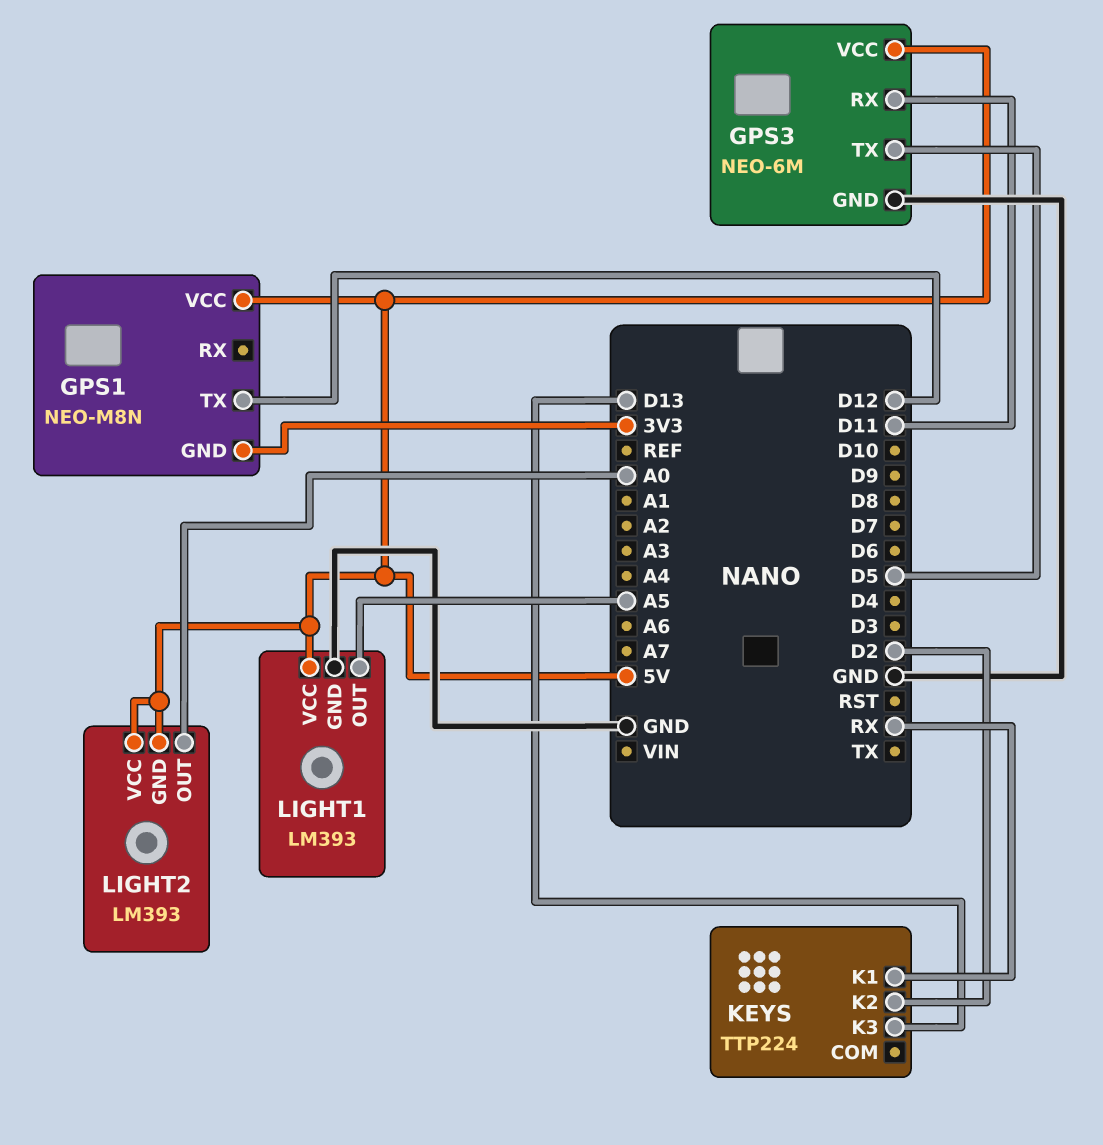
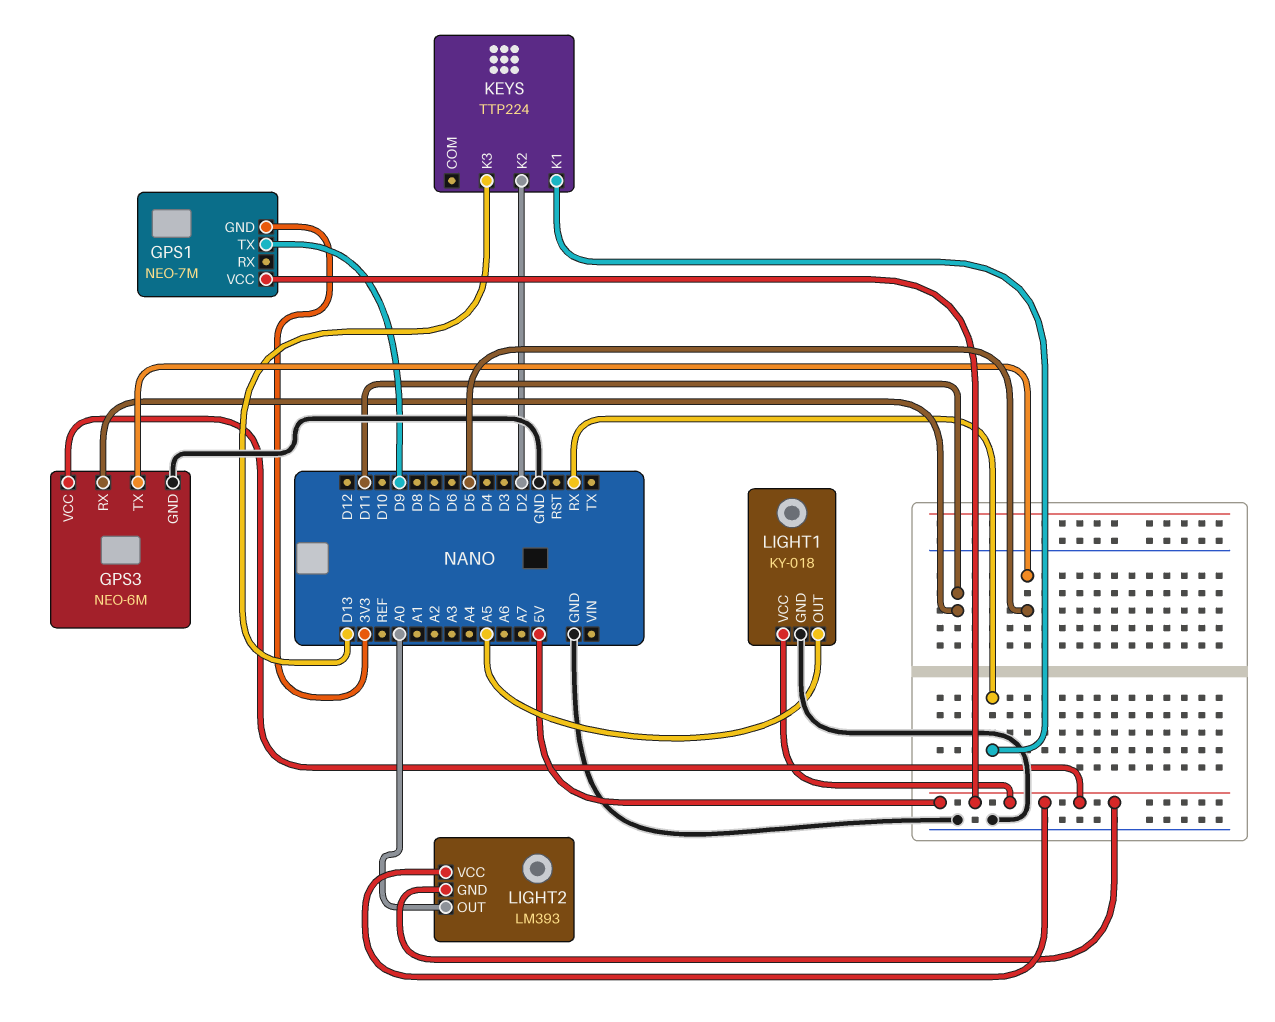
GPS1: NEO-M8N -> NEO-7M
GPS1 pin TX: D12 -> D9
LIGHT1: LM393 -> KY-018

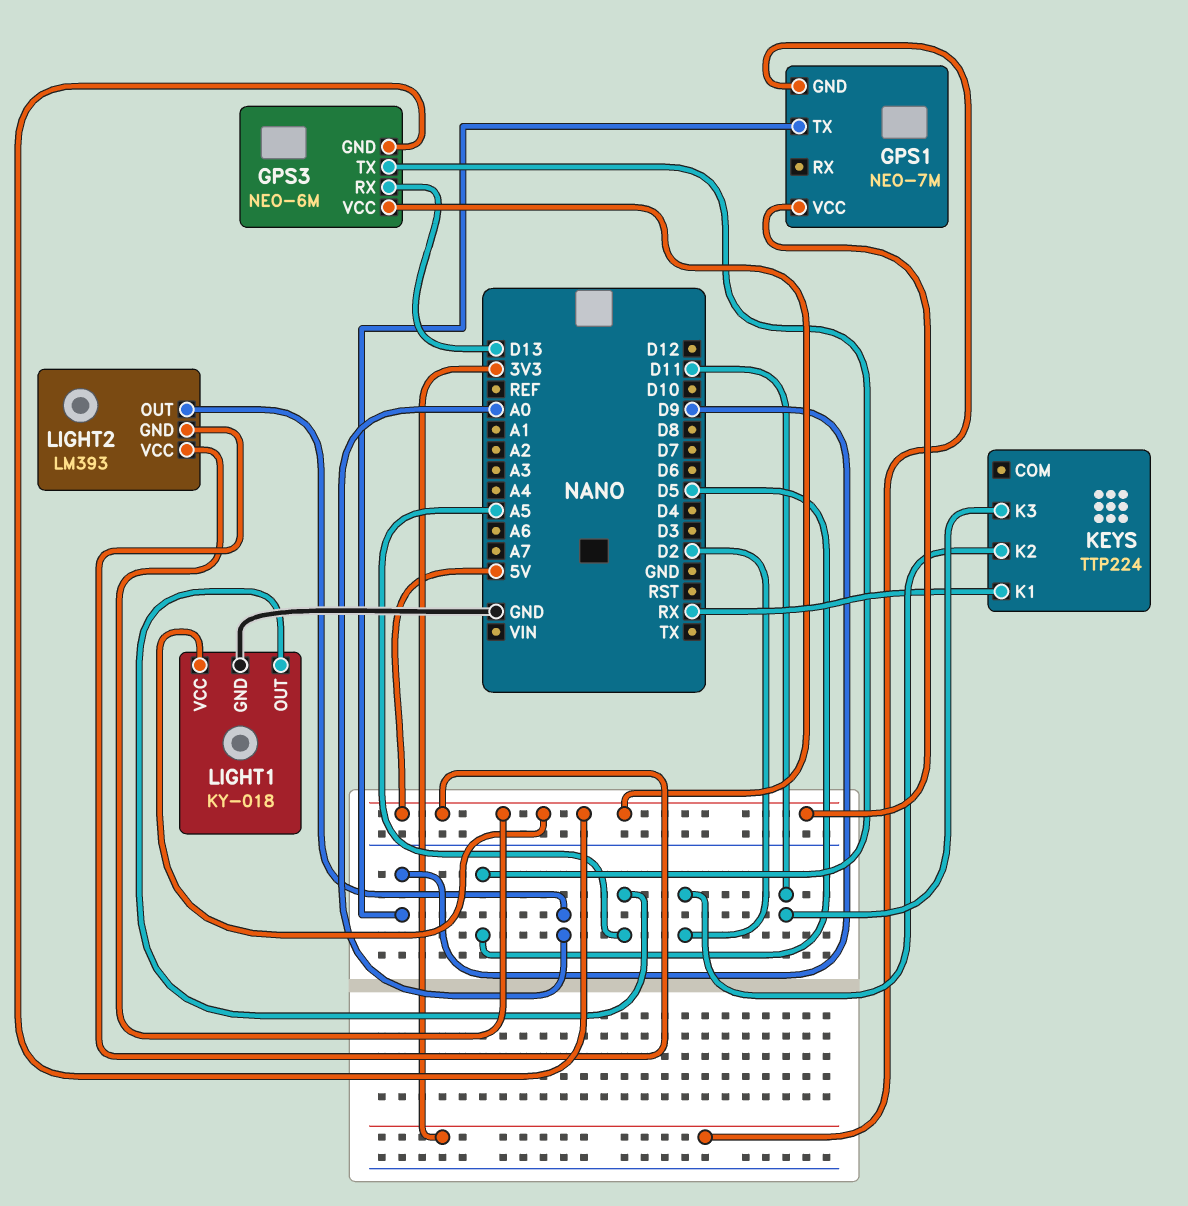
GPS3 pin GND: GND -> 5V
GPS3 pin RX: D11 -> D13
KEYS pin K3: D13 -> D11

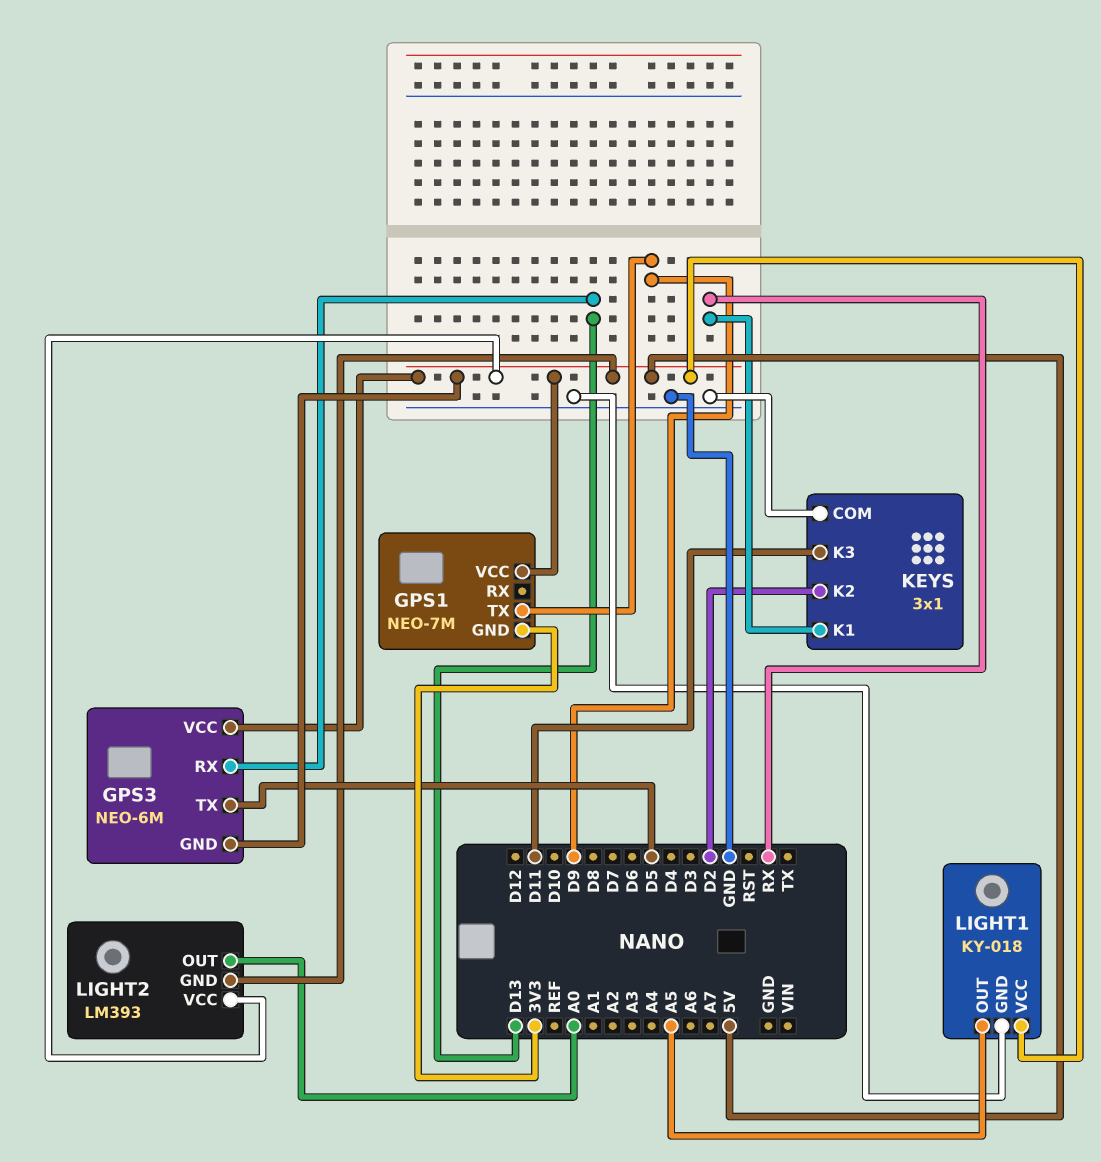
KEYS: TTP224 -> 3x1
KEYS pin COM: none -> GND

